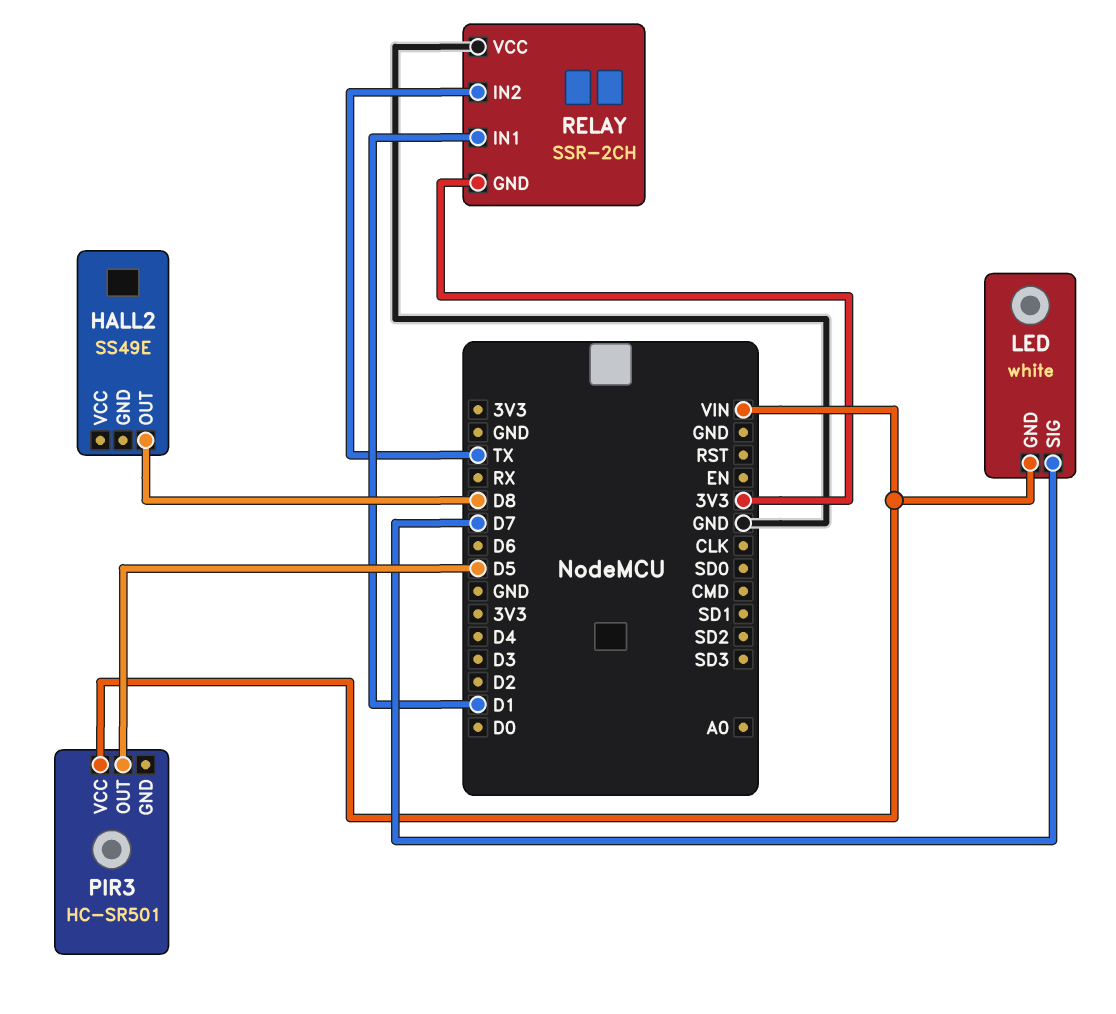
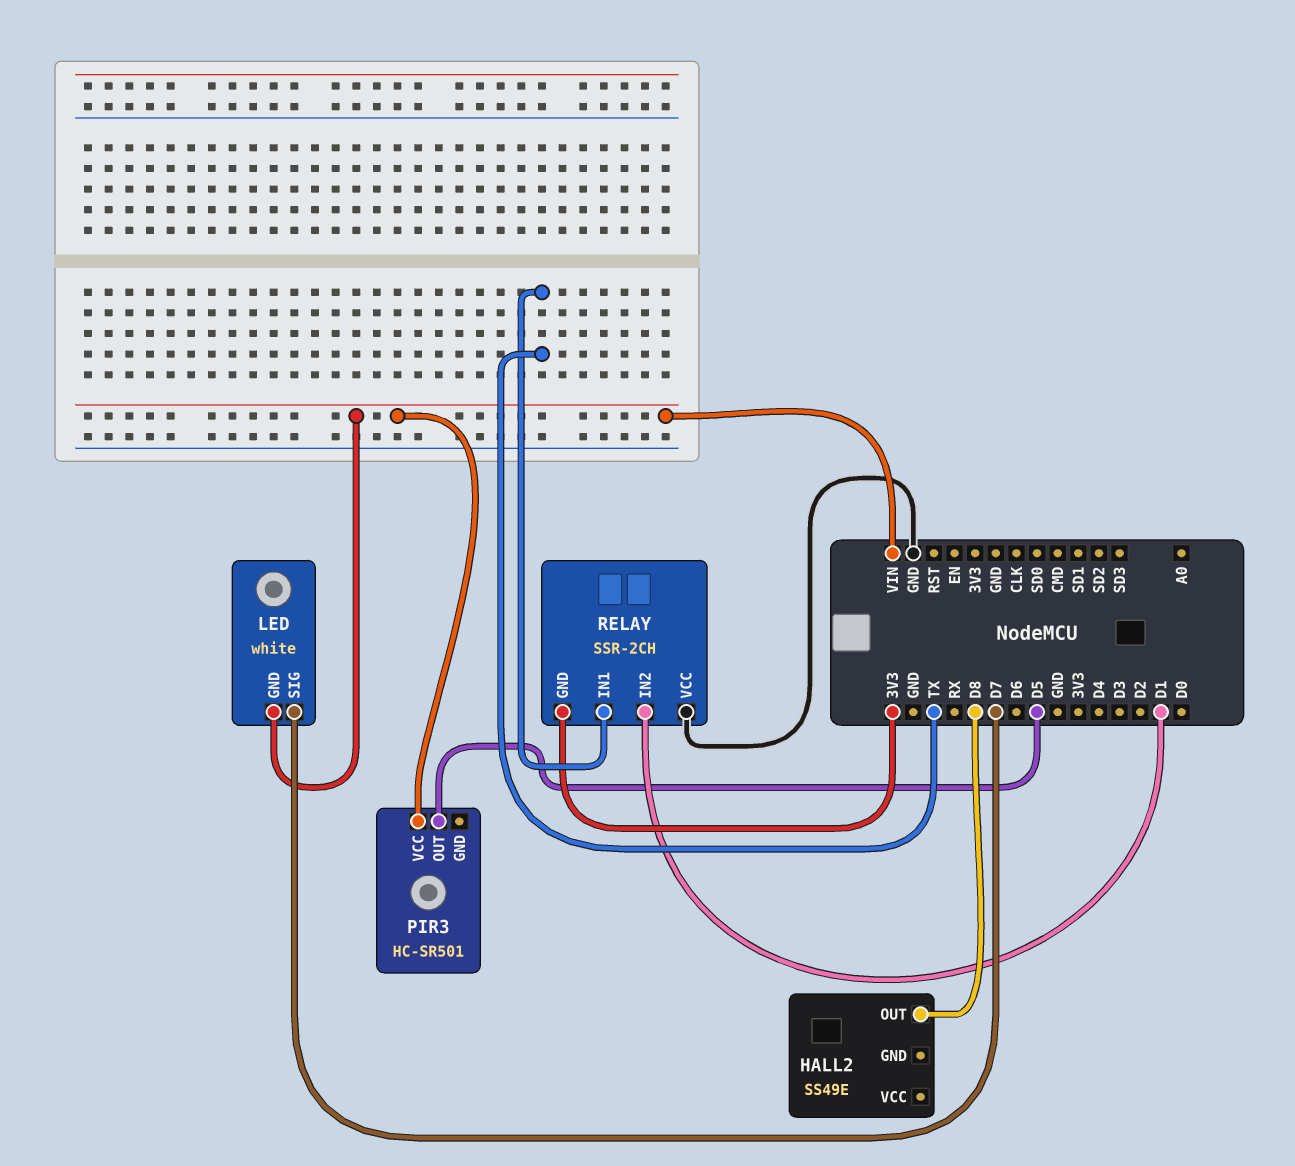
RELAY pin IN1: D1 -> TX
RELAY pin IN2: TX -> D1

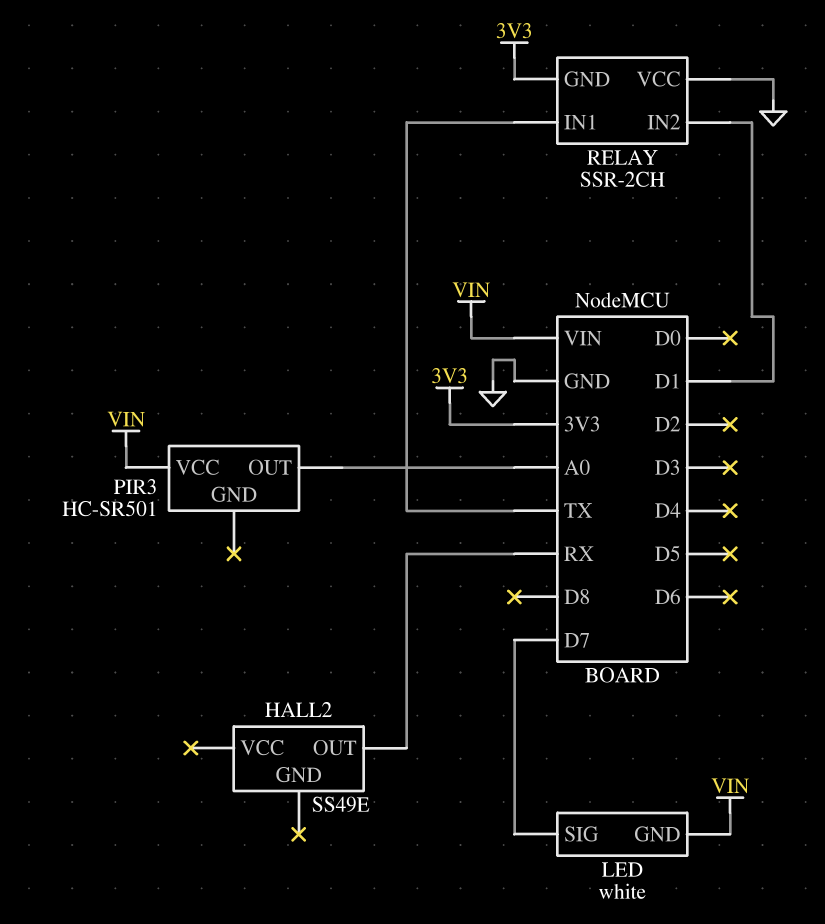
HALL2 pin OUT: D8 -> RX
PIR3 pin OUT: D5 -> A0

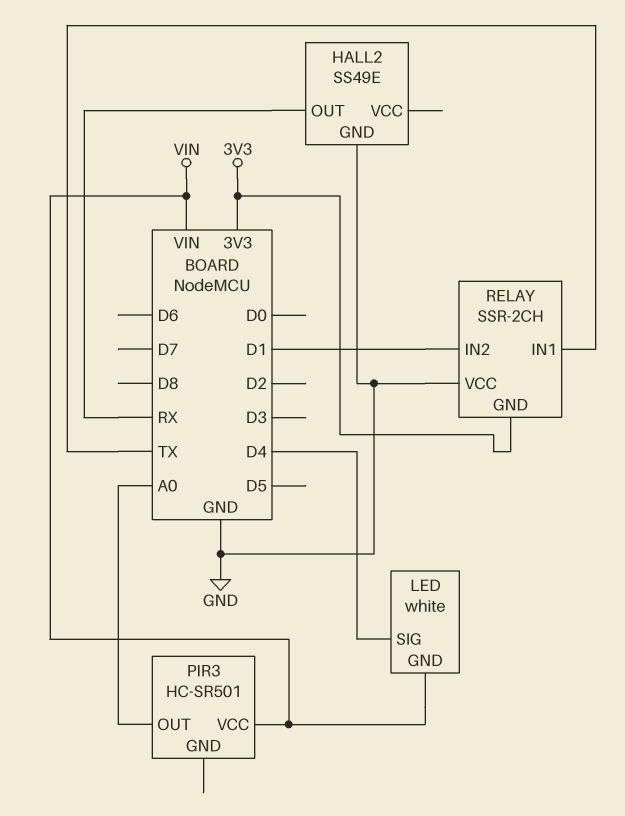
HALL2 pin GND: none -> GND
LED pin SIG: D7 -> D4

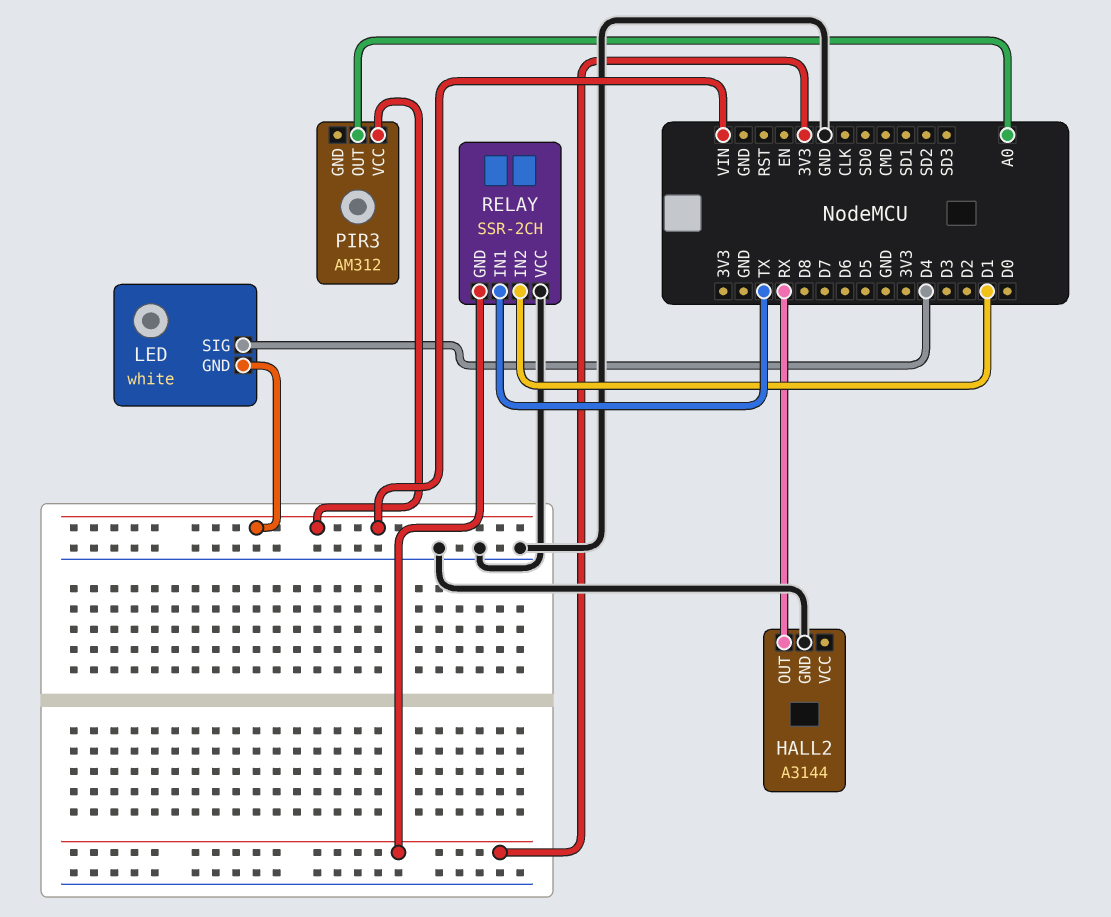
HALL2: SS49E -> A3144
PIR3: HC-SR501 -> AM312

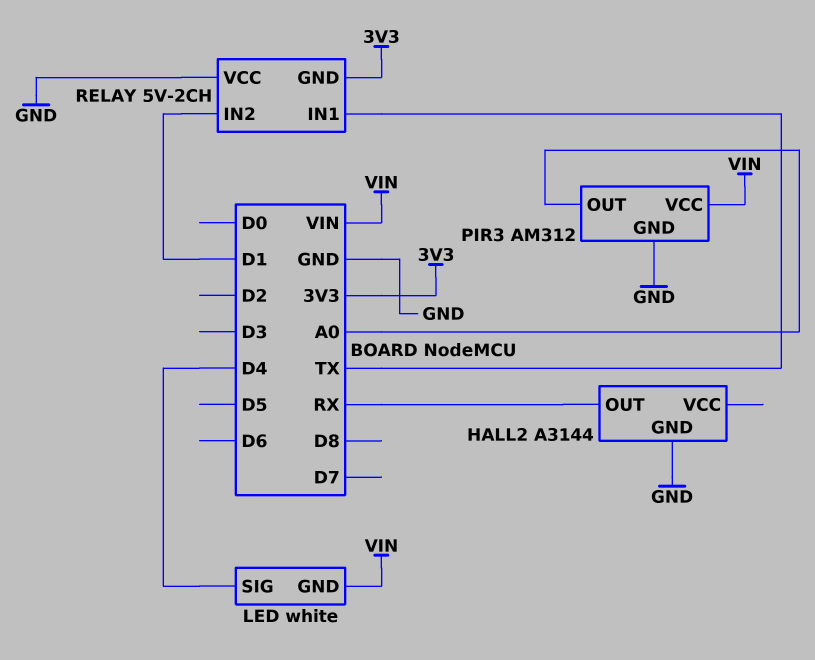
PIR3 pin GND: none -> GND
RELAY: SSR-2CH -> 5V-2CH

